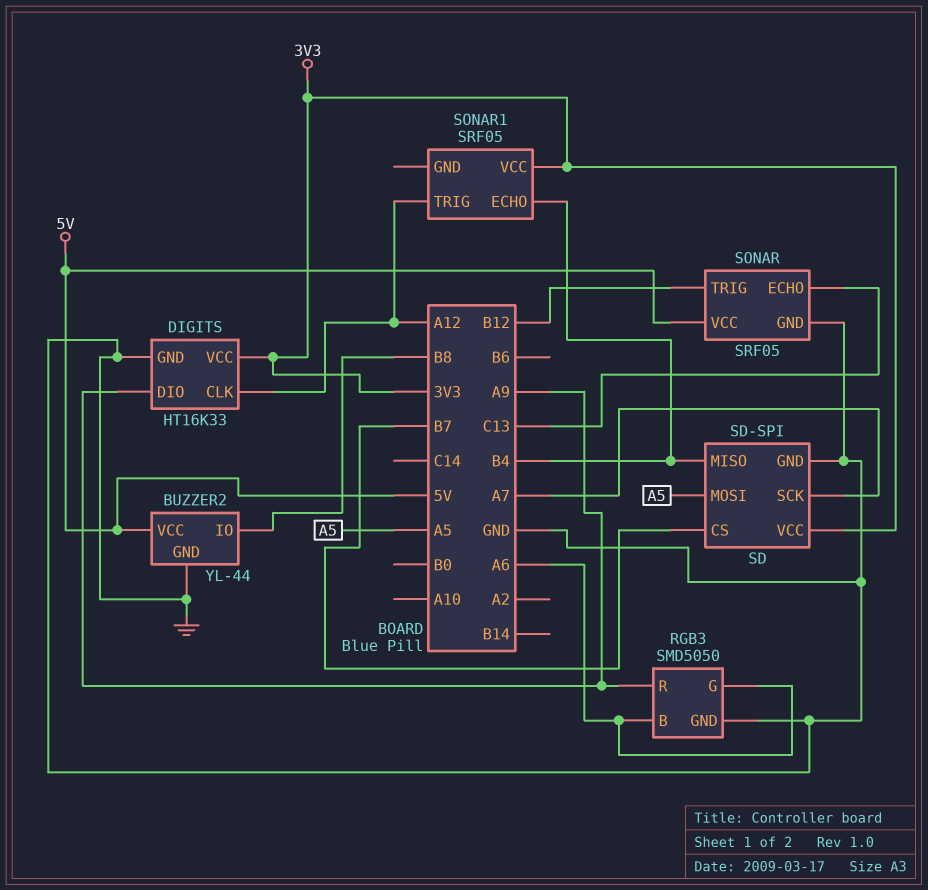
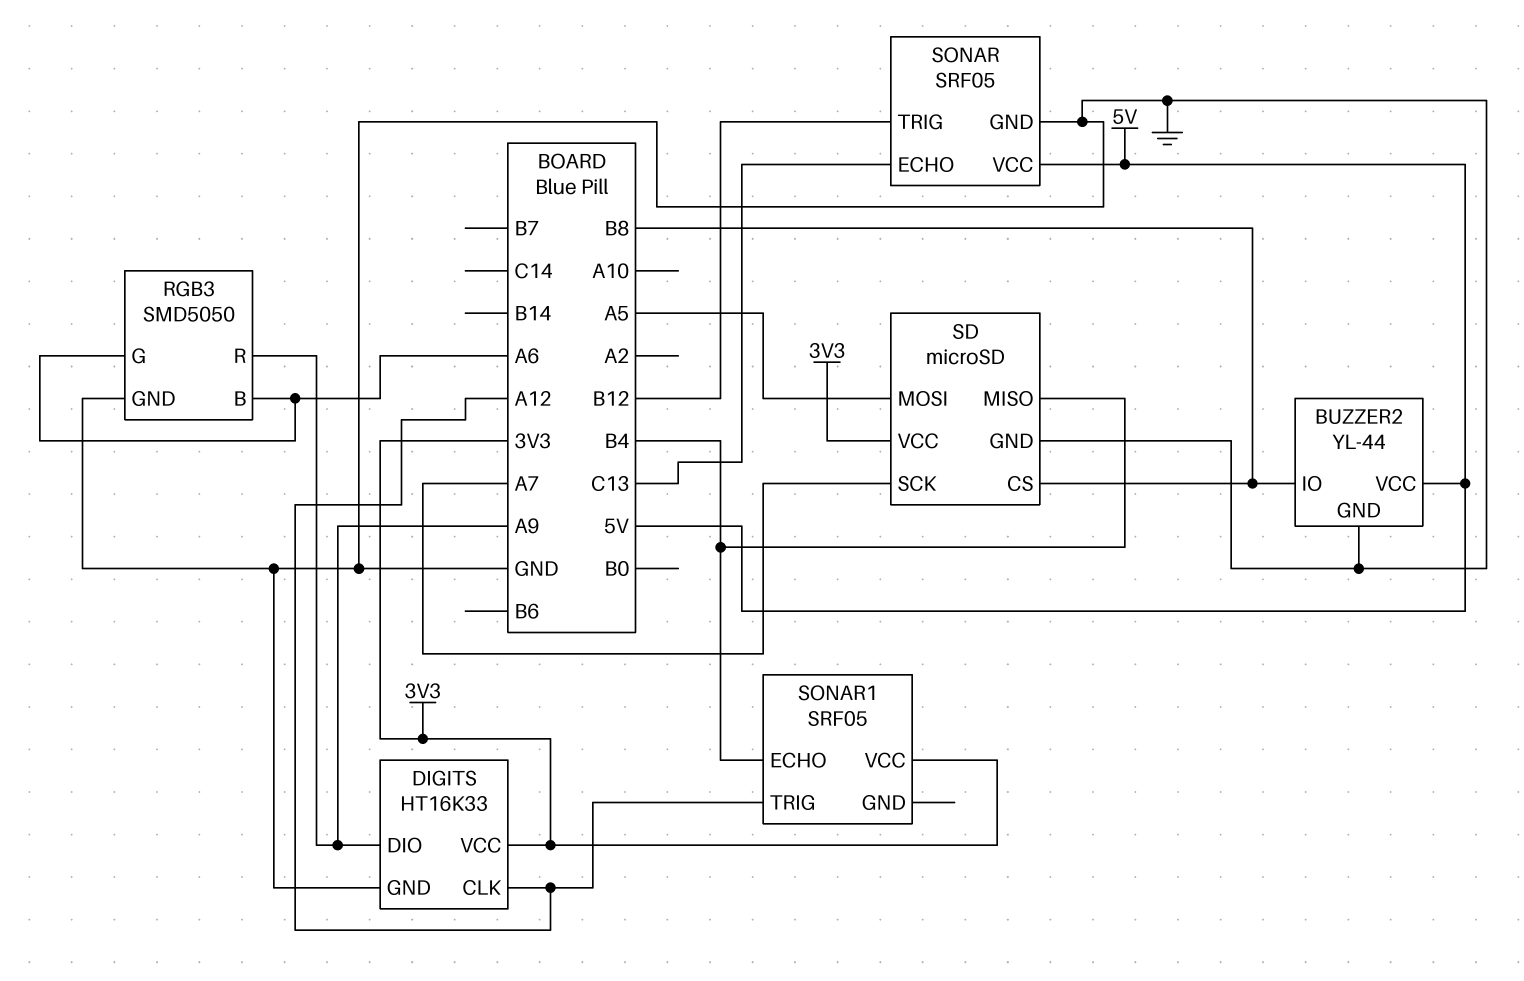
SD: SD-SPI -> microSD
SD pin CS: B7 -> B8

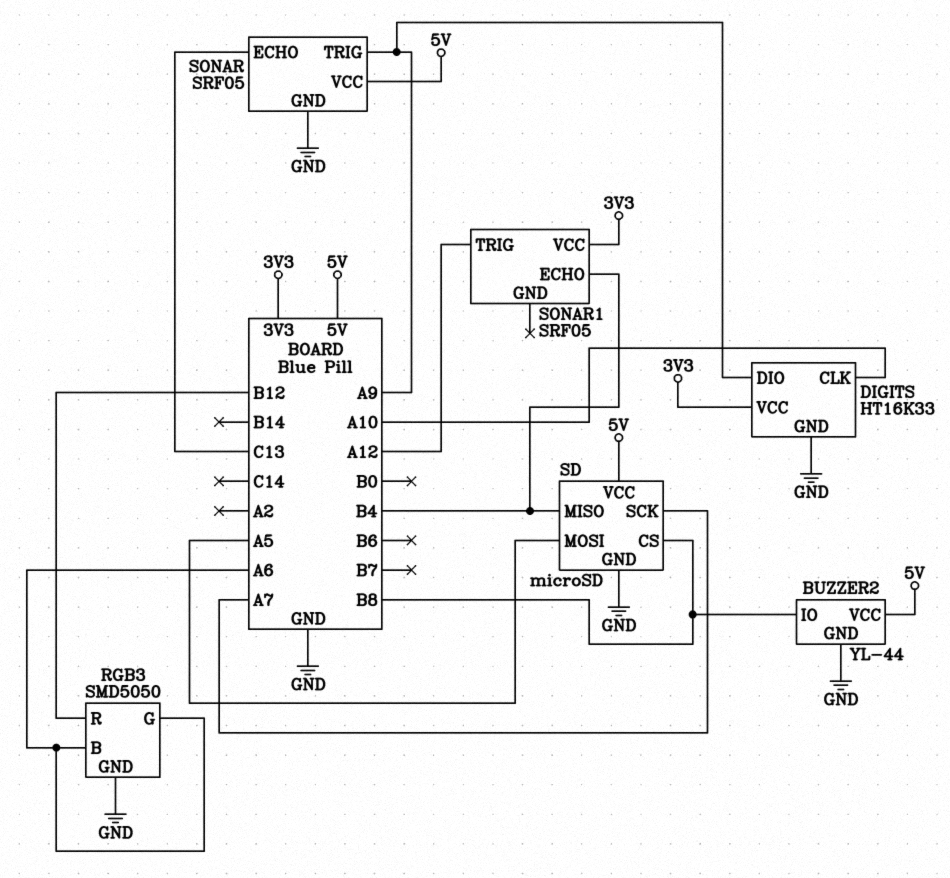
DIGITS pin CLK: A12 -> A10
RGB3 pin R: A9 -> B12
SD pin VCC: 3V3 -> 5V
SONAR pin TRIG: B12 -> A9

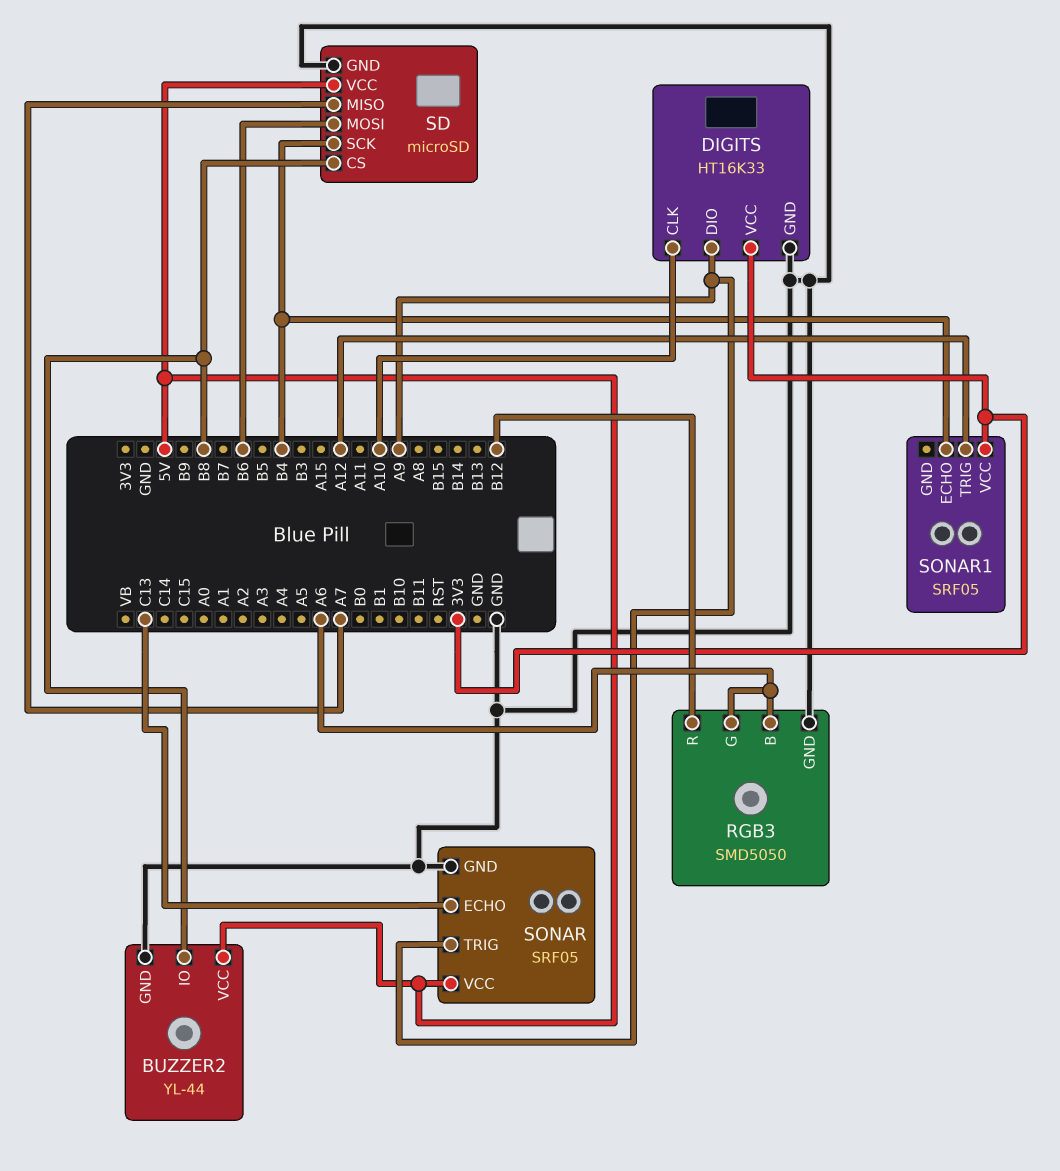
SD pin MISO: B4 -> A7
SD pin MOSI: A5 -> B6
SD pin SCK: A7 -> B4

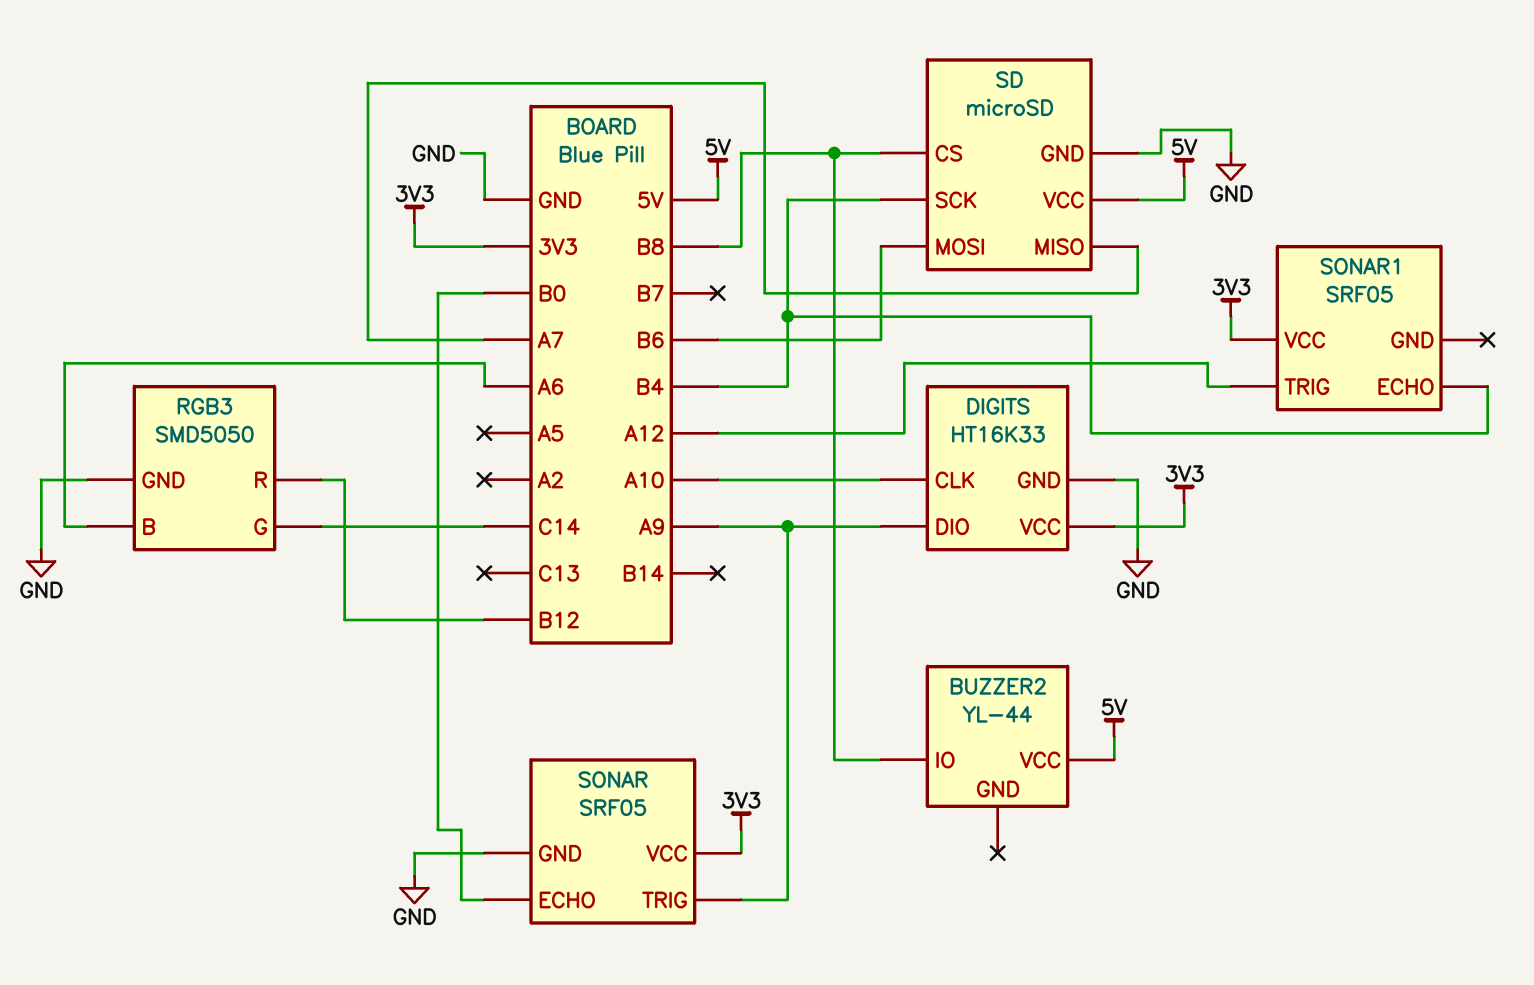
BUZZER2 pin GND: GND -> none
RGB3 pin G: A6 -> C14
SONAR pin ECHO: C13 -> B0
SONAR pin VCC: 5V -> 3V3

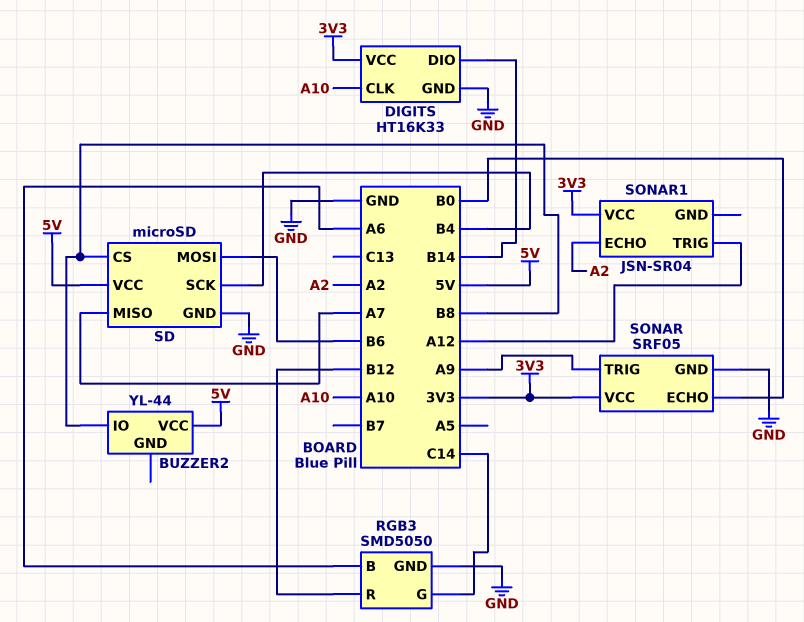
DIGITS pin DIO: A9 -> B14
SONAR1: SRF05 -> JSN-SR04
SONAR1 pin ECHO: B4 -> A2

